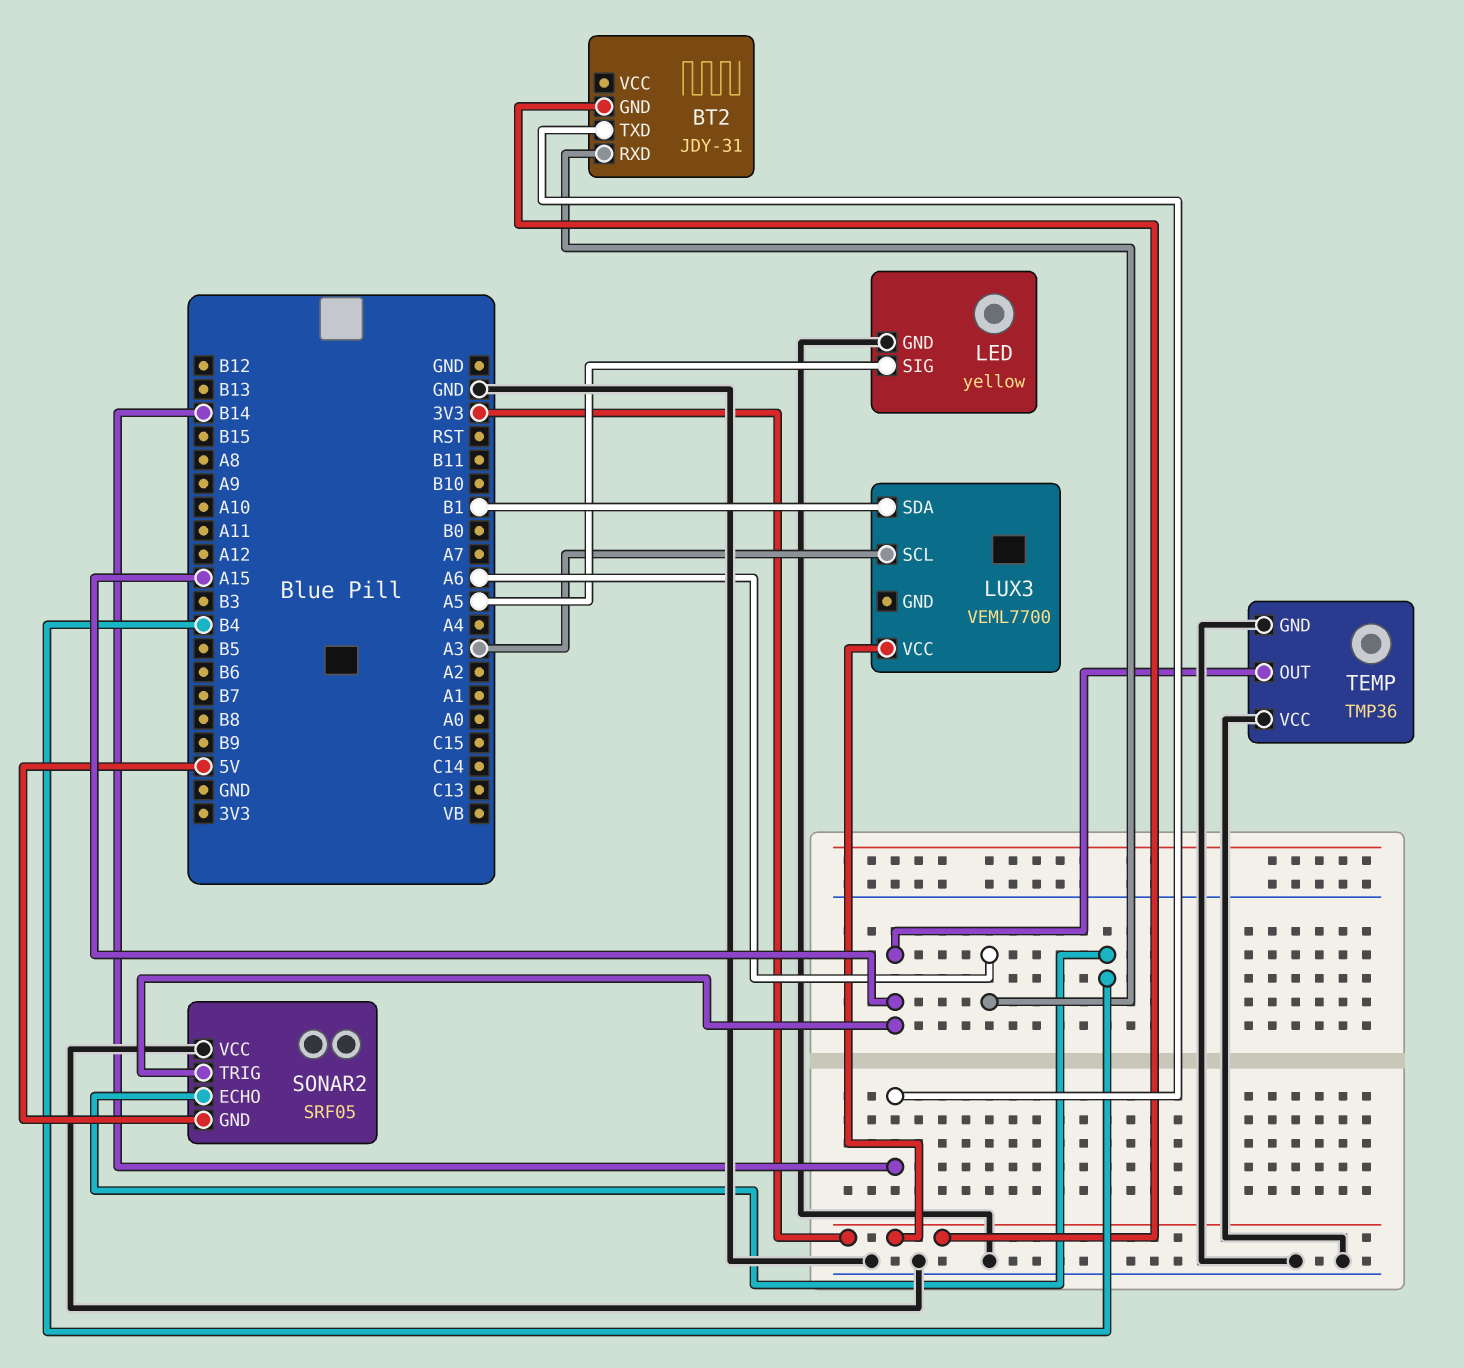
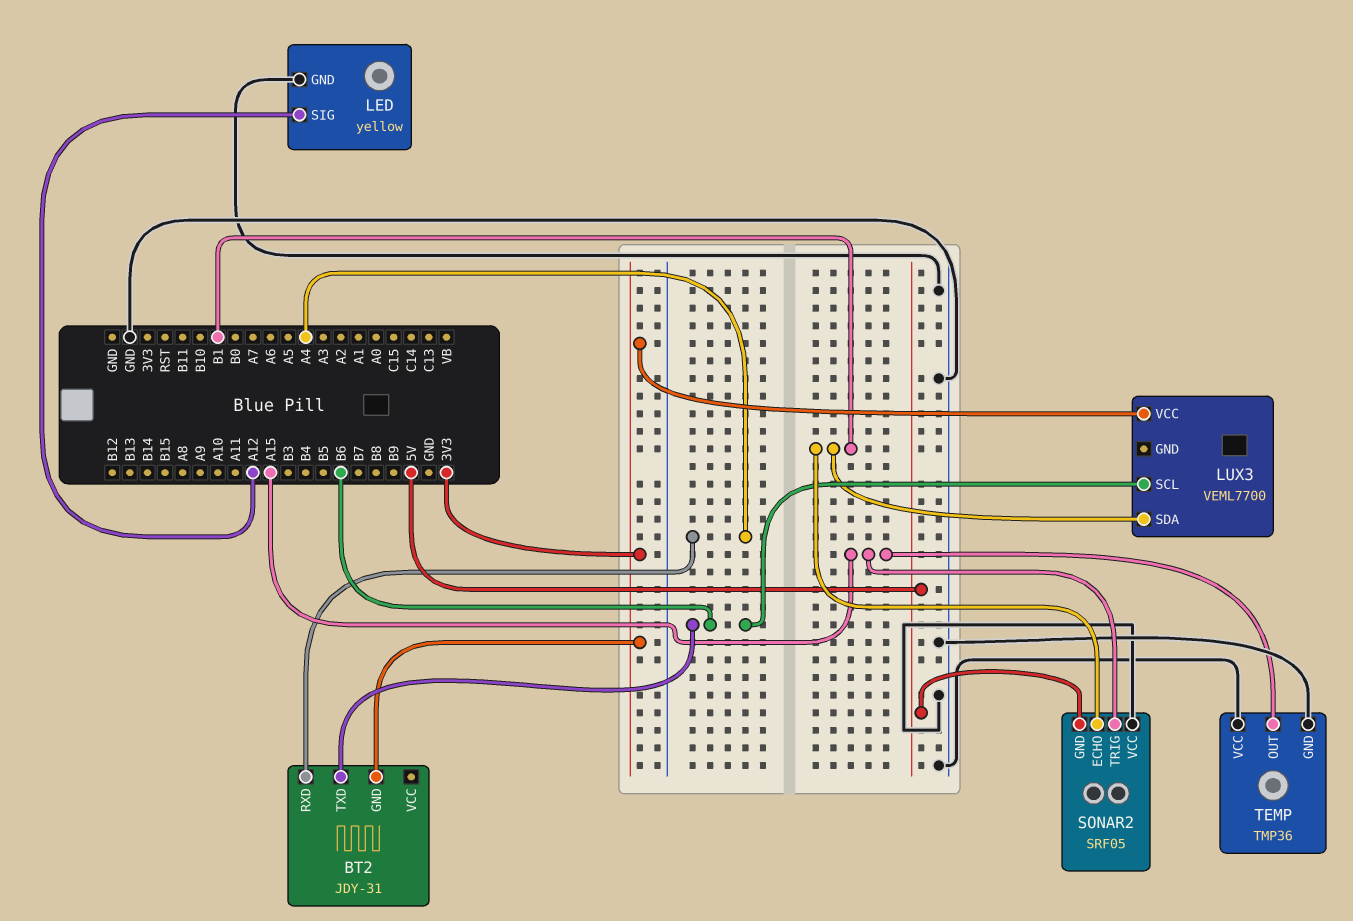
BT2 pin RXD: A6 -> A4
BT2 pin TXD: B14 -> B6
LED pin SIG: A5 -> A12
LUX3 pin SCL: A3 -> B6
SONAR2 pin ECHO: B4 -> B1

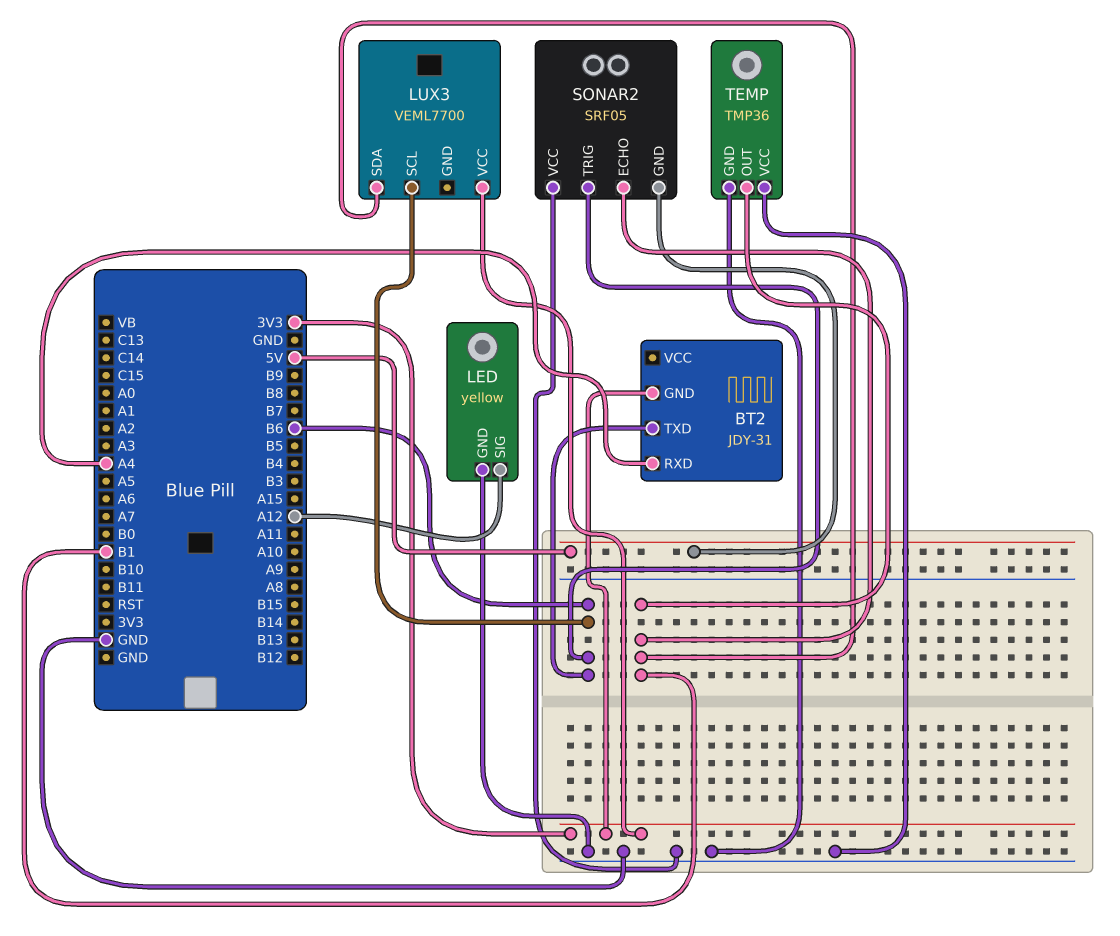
SONAR2 pin TRIG: A15 -> B6
TEMP pin OUT: A15 -> B1

